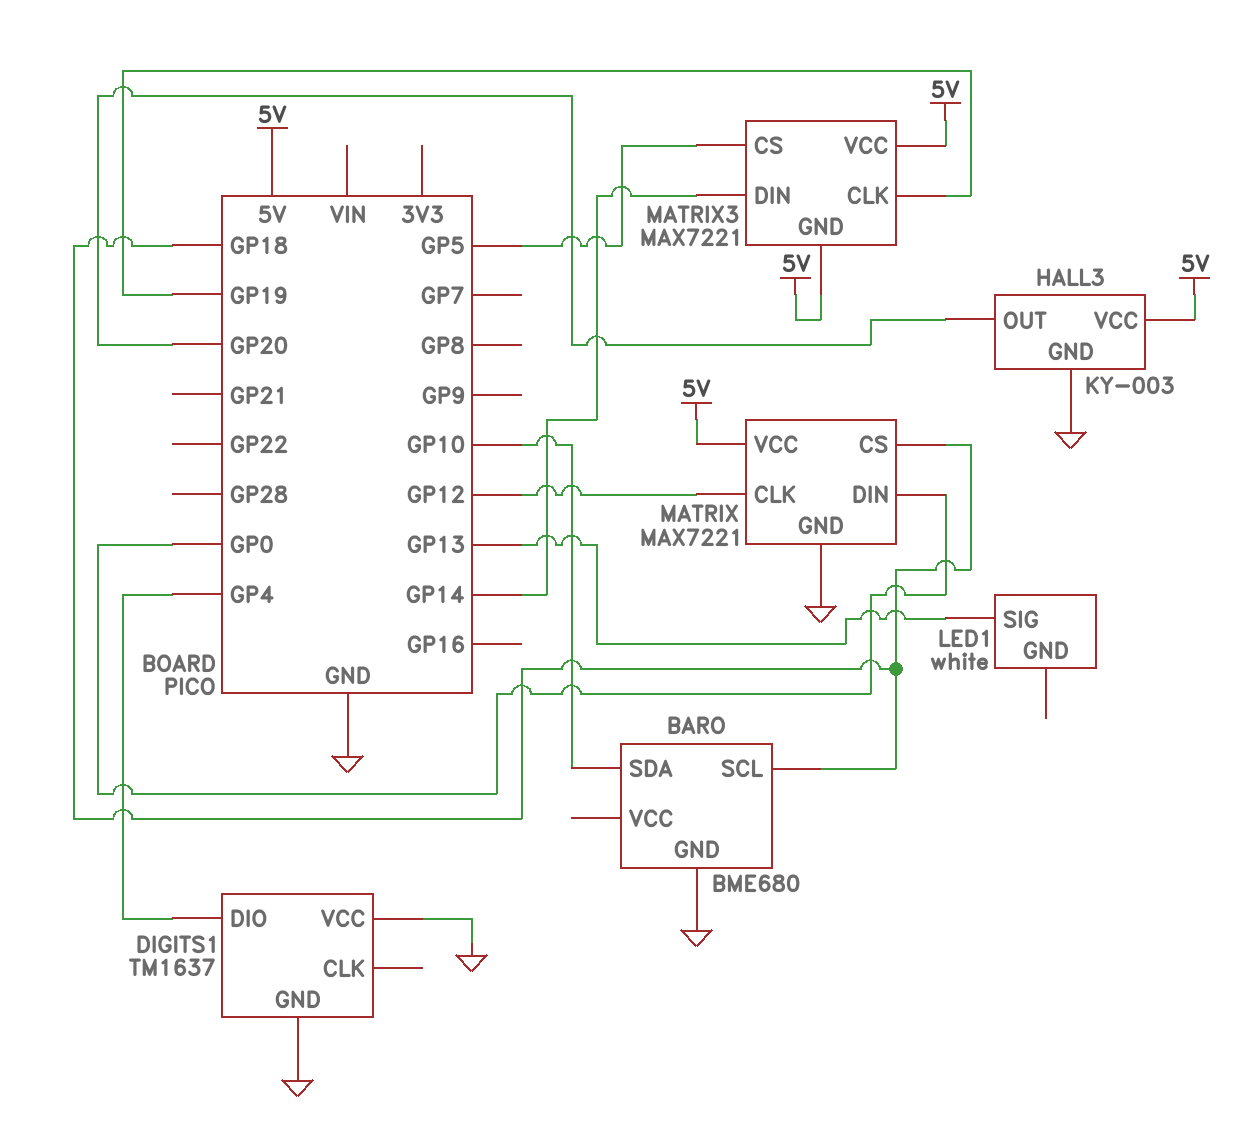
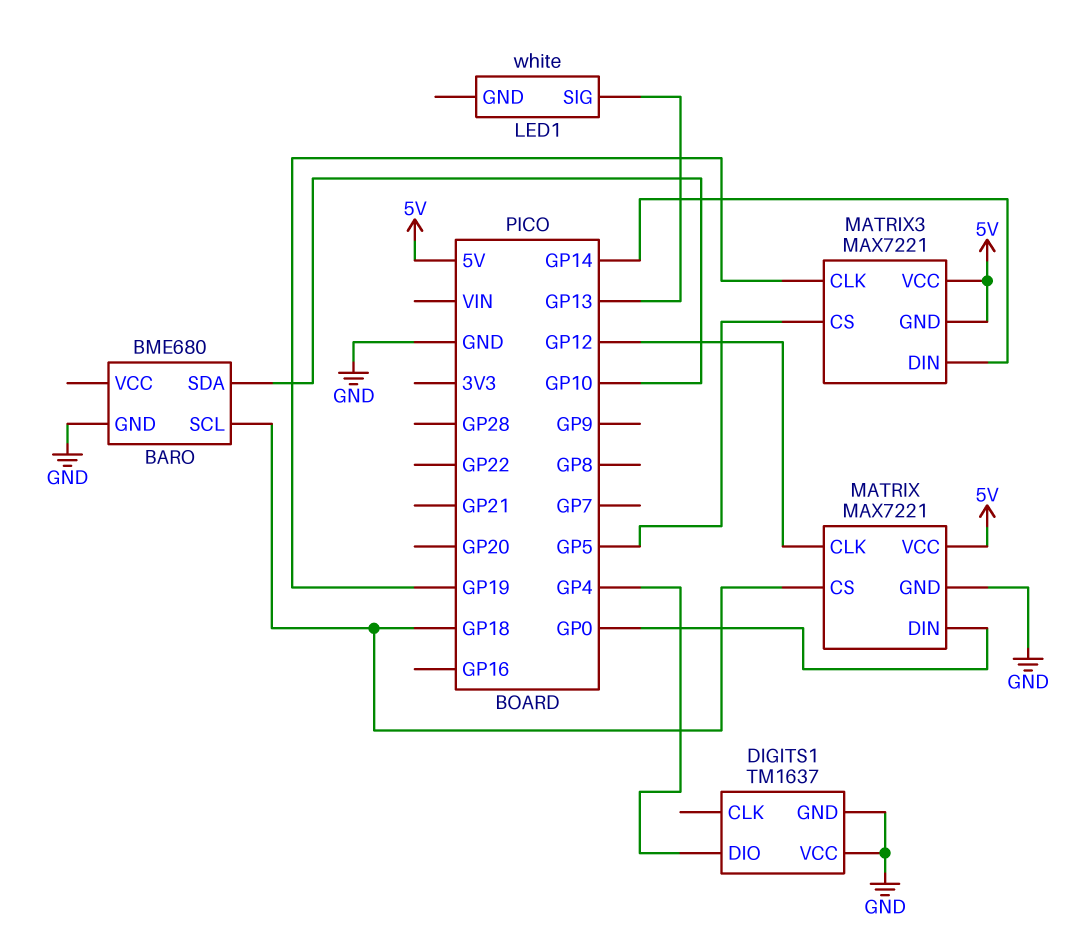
HALL3: KY-003 -> none
HALL3 pin GND: GND -> none
HALL3 pin OUT: GP20 -> none
HALL3 pin VCC: 5V -> none

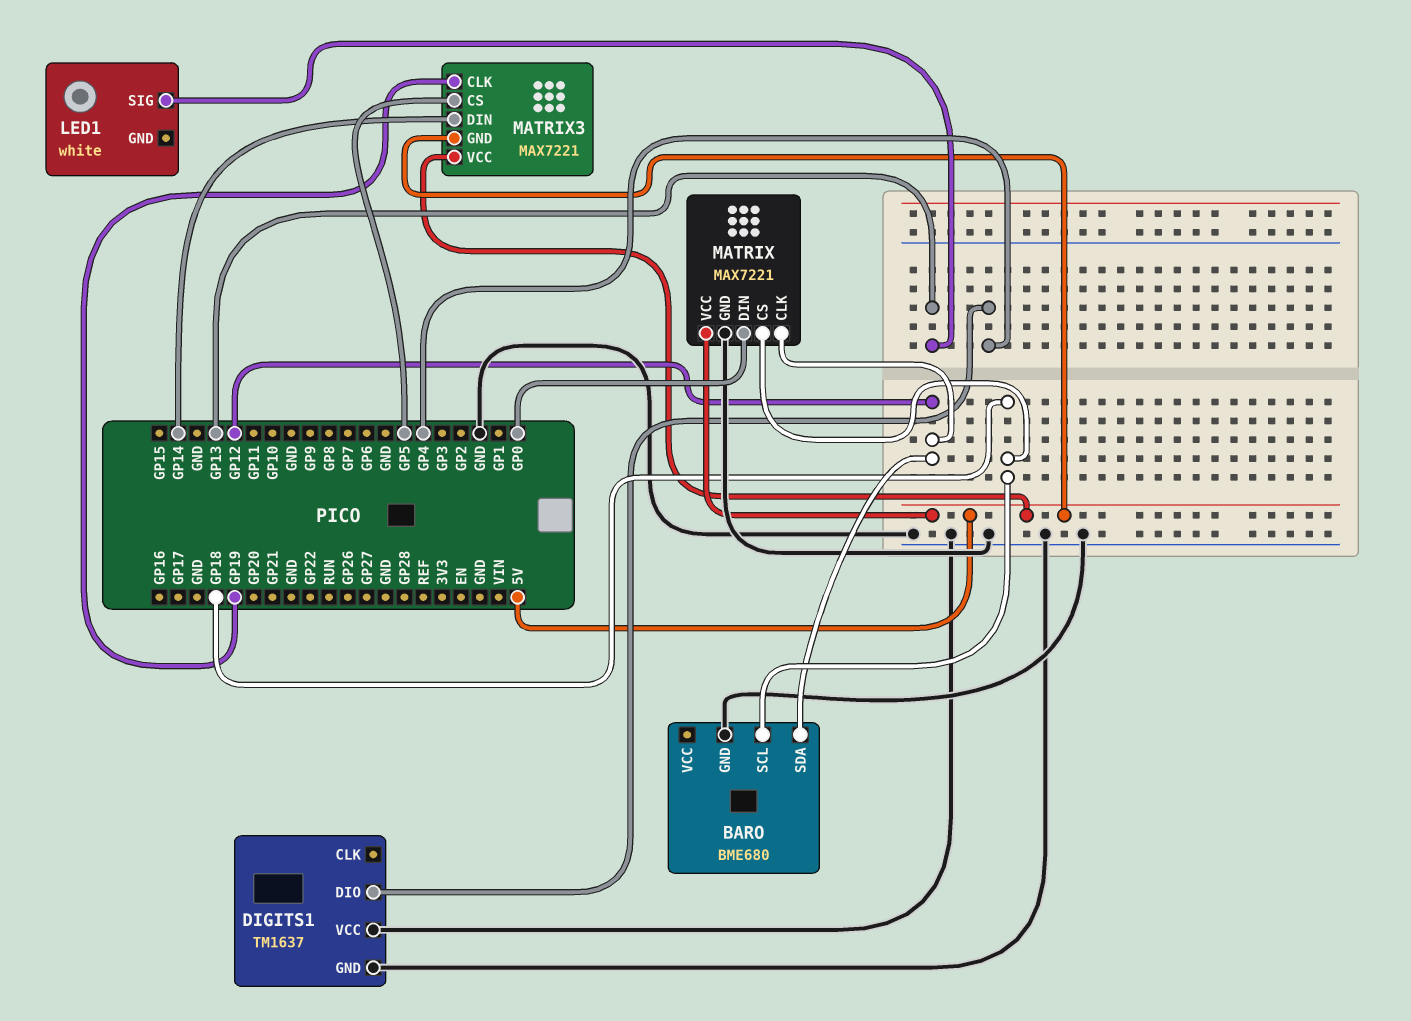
BARO pin SDA: GP10 -> GP12

